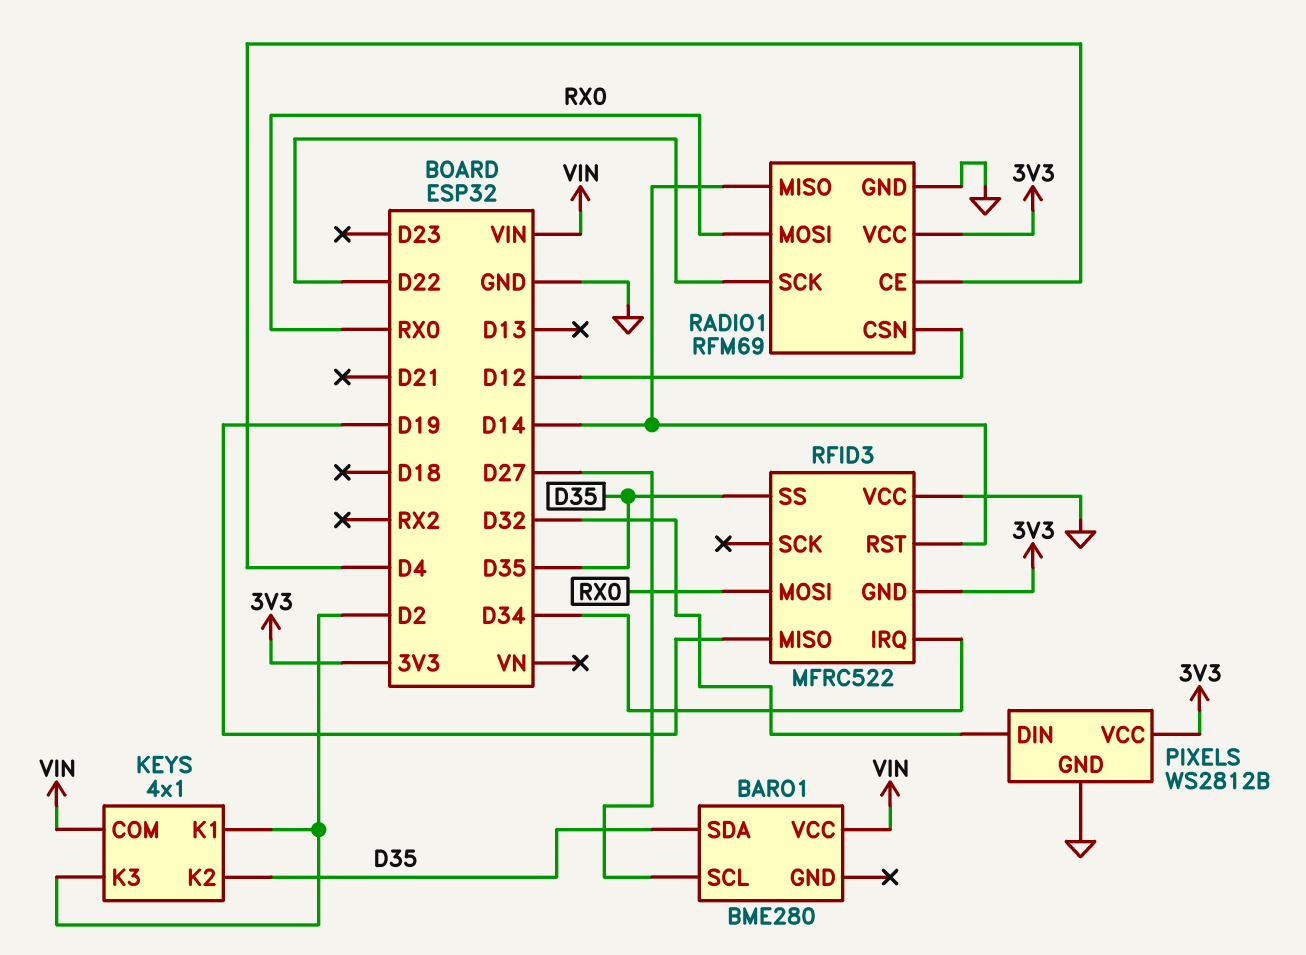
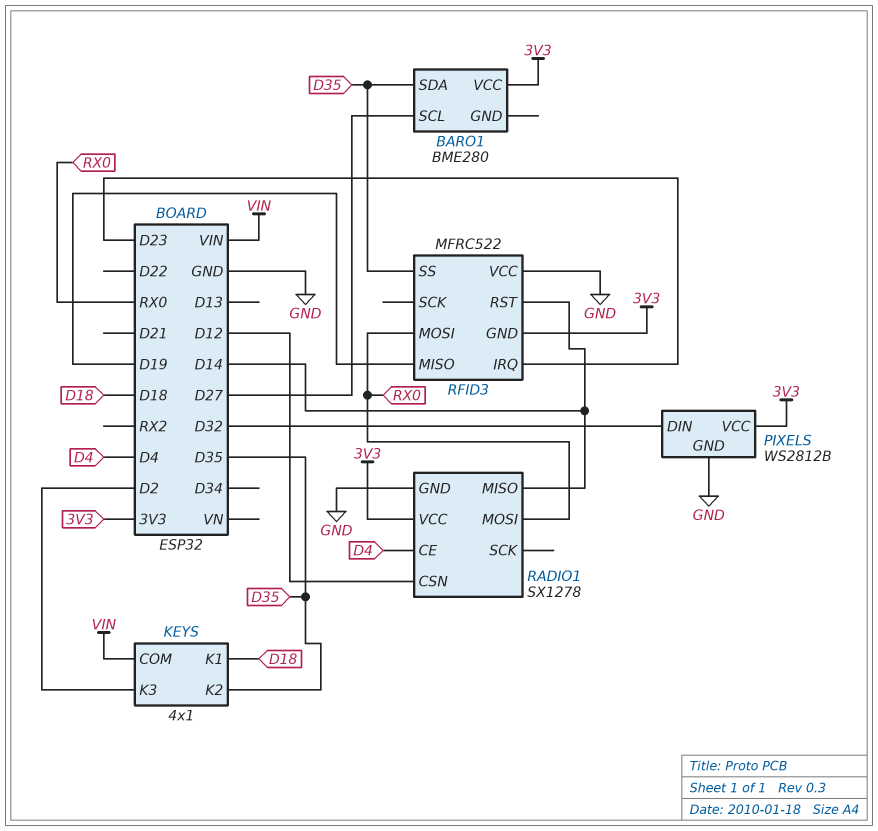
BARO1 pin VCC: VIN -> 3V3
KEYS pin K1: D2 -> D18
RADIO1: RFM69 -> SX1278
RADIO1 pin SCK: D22 -> none
RFID3 pin IRQ: D34 -> D23

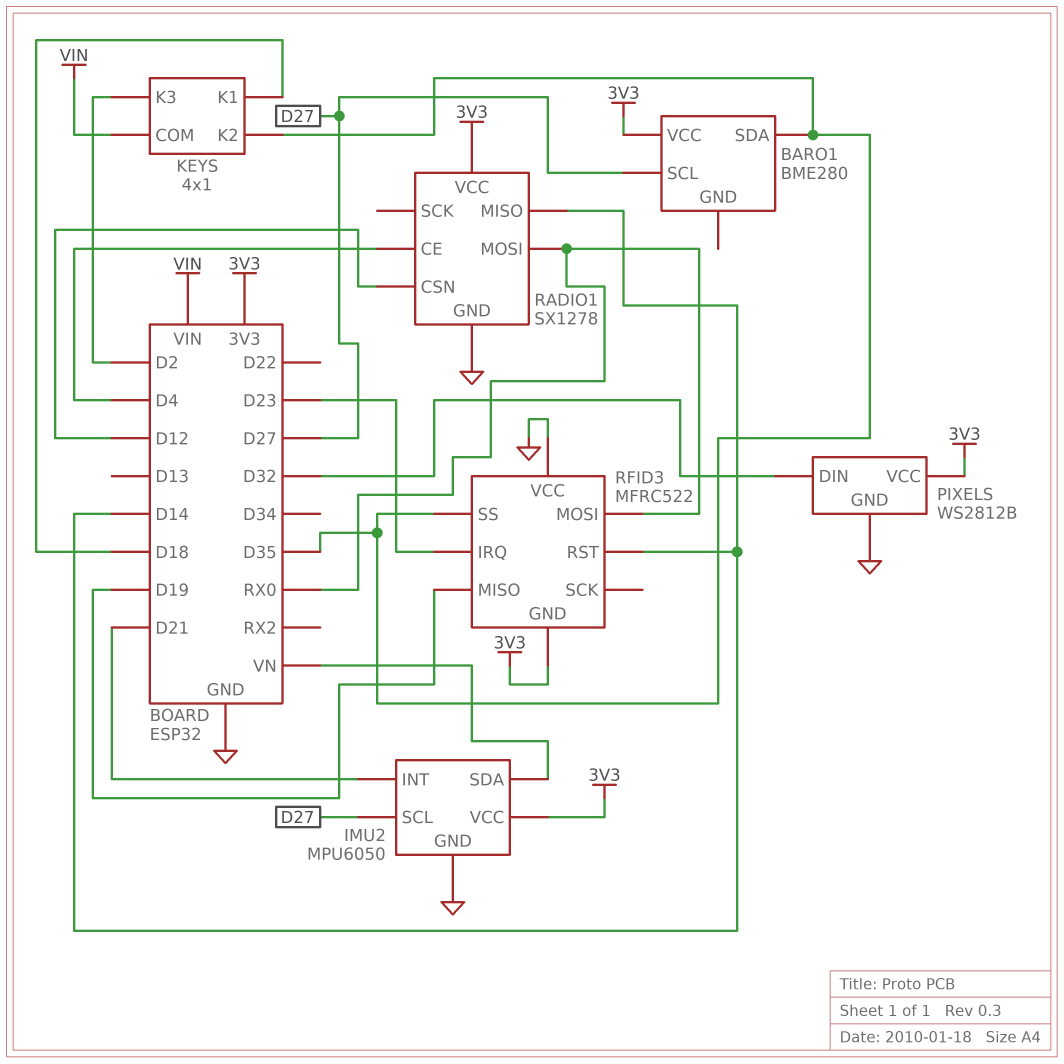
IMU2: none -> MPU6050
IMU2 pin GND: none -> GND
IMU2 pin INT: none -> D21
IMU2 pin SCL: none -> D27
IMU2 pin SDA: none -> VN
IMU2 pin VCC: none -> 3V3

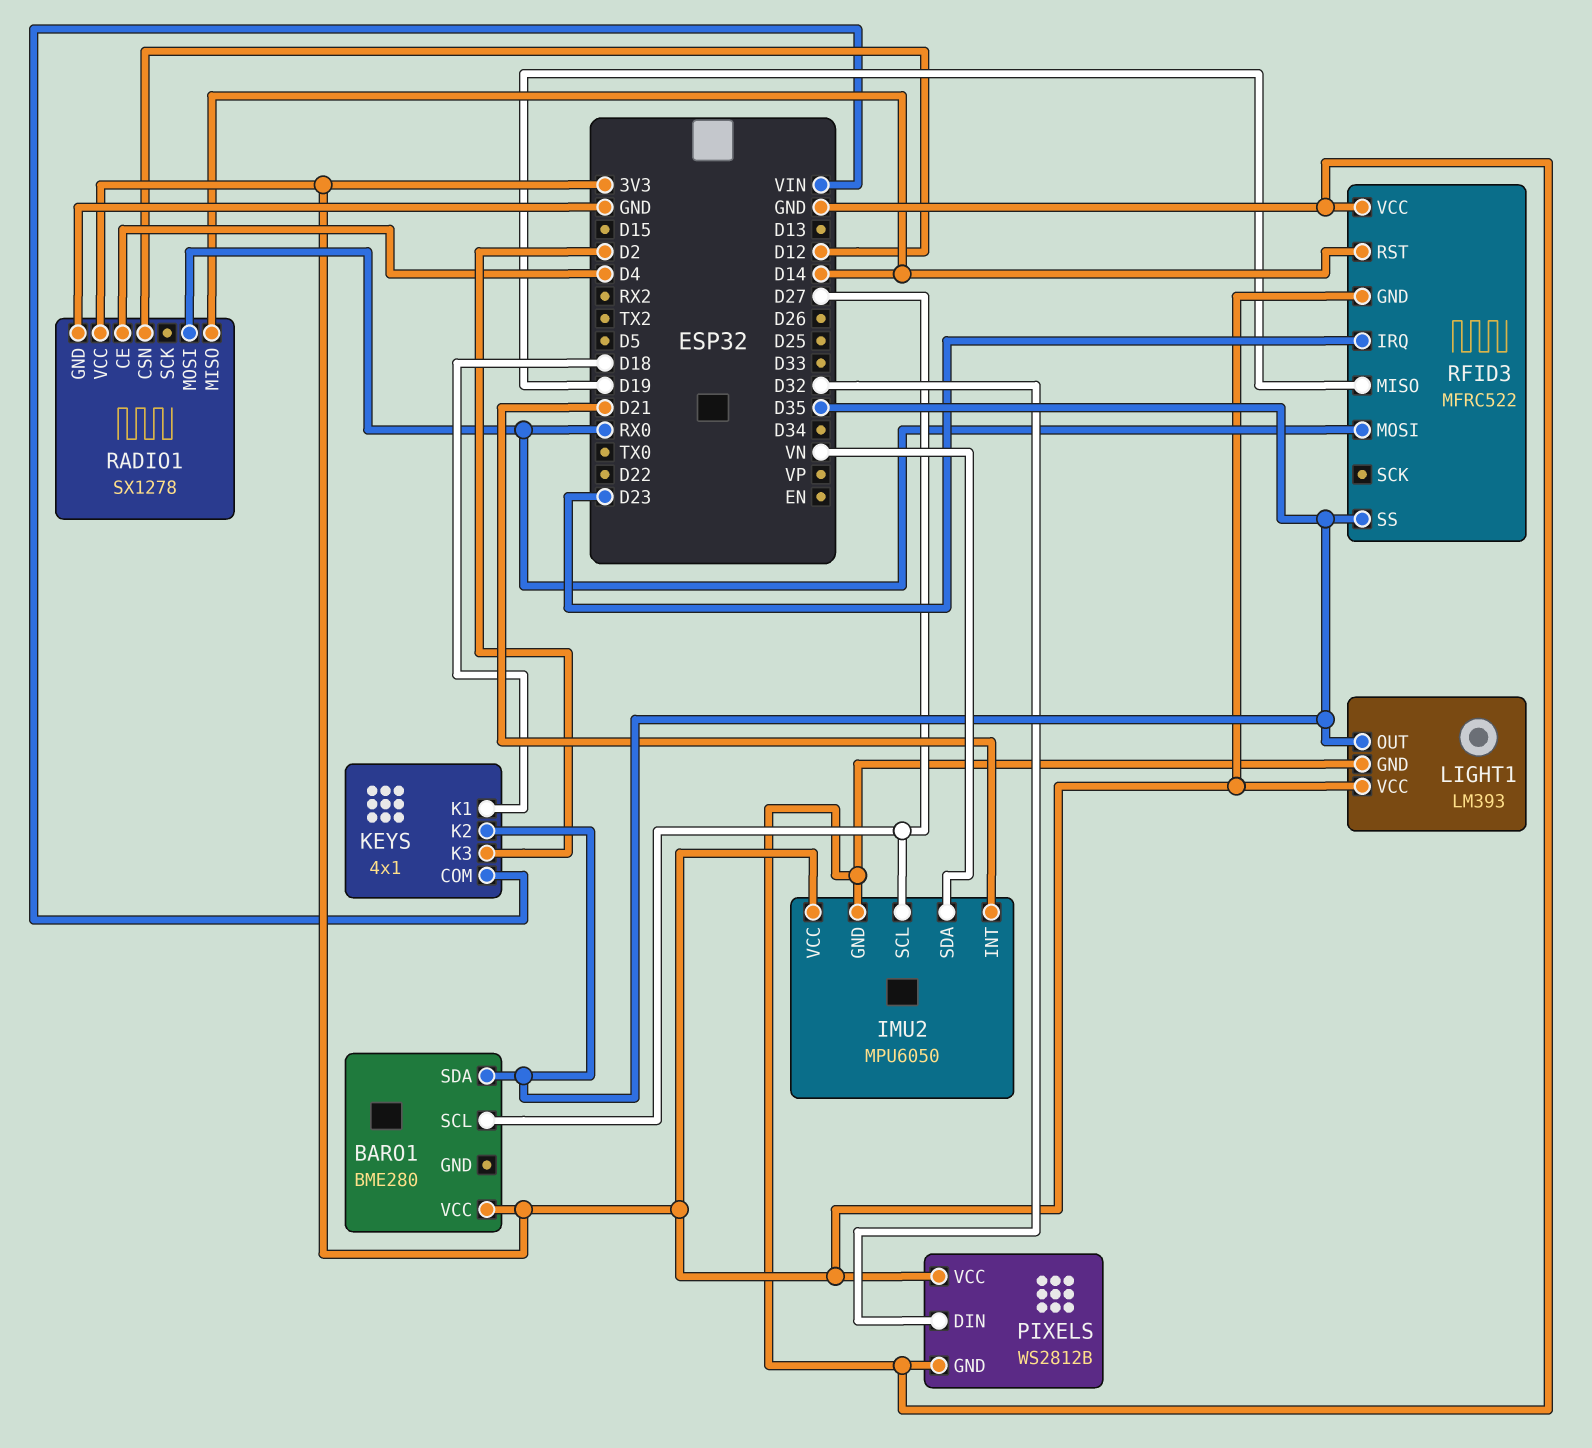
LIGHT1: none -> LM393
LIGHT1 pin GND: none -> GND
LIGHT1 pin OUT: none -> D35
LIGHT1 pin VCC: none -> 3V3

